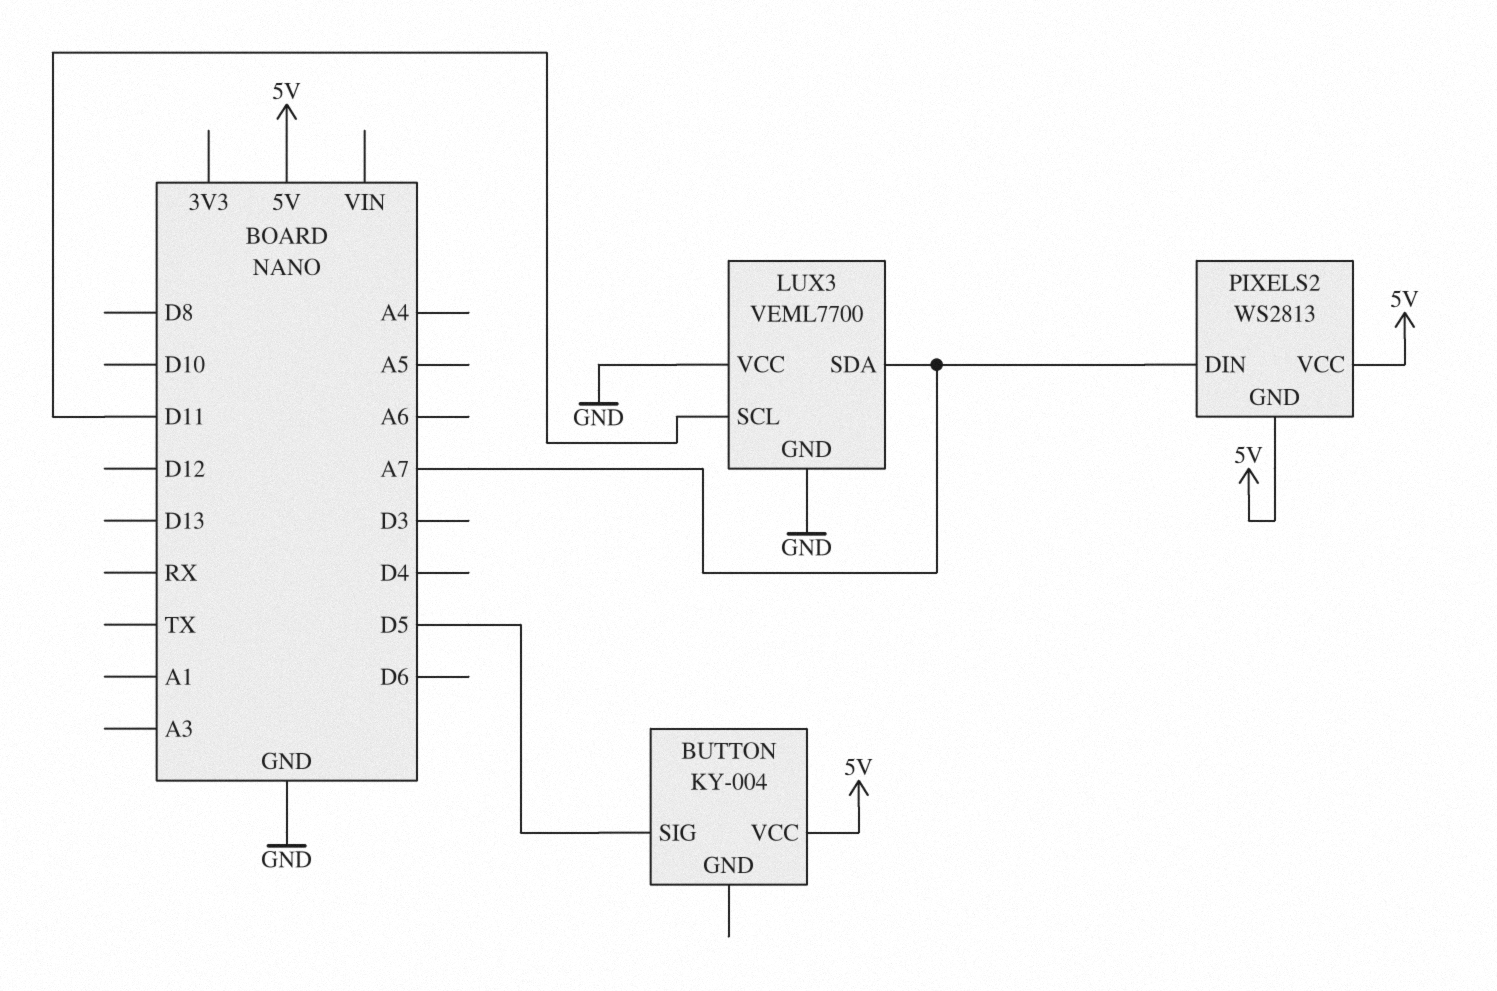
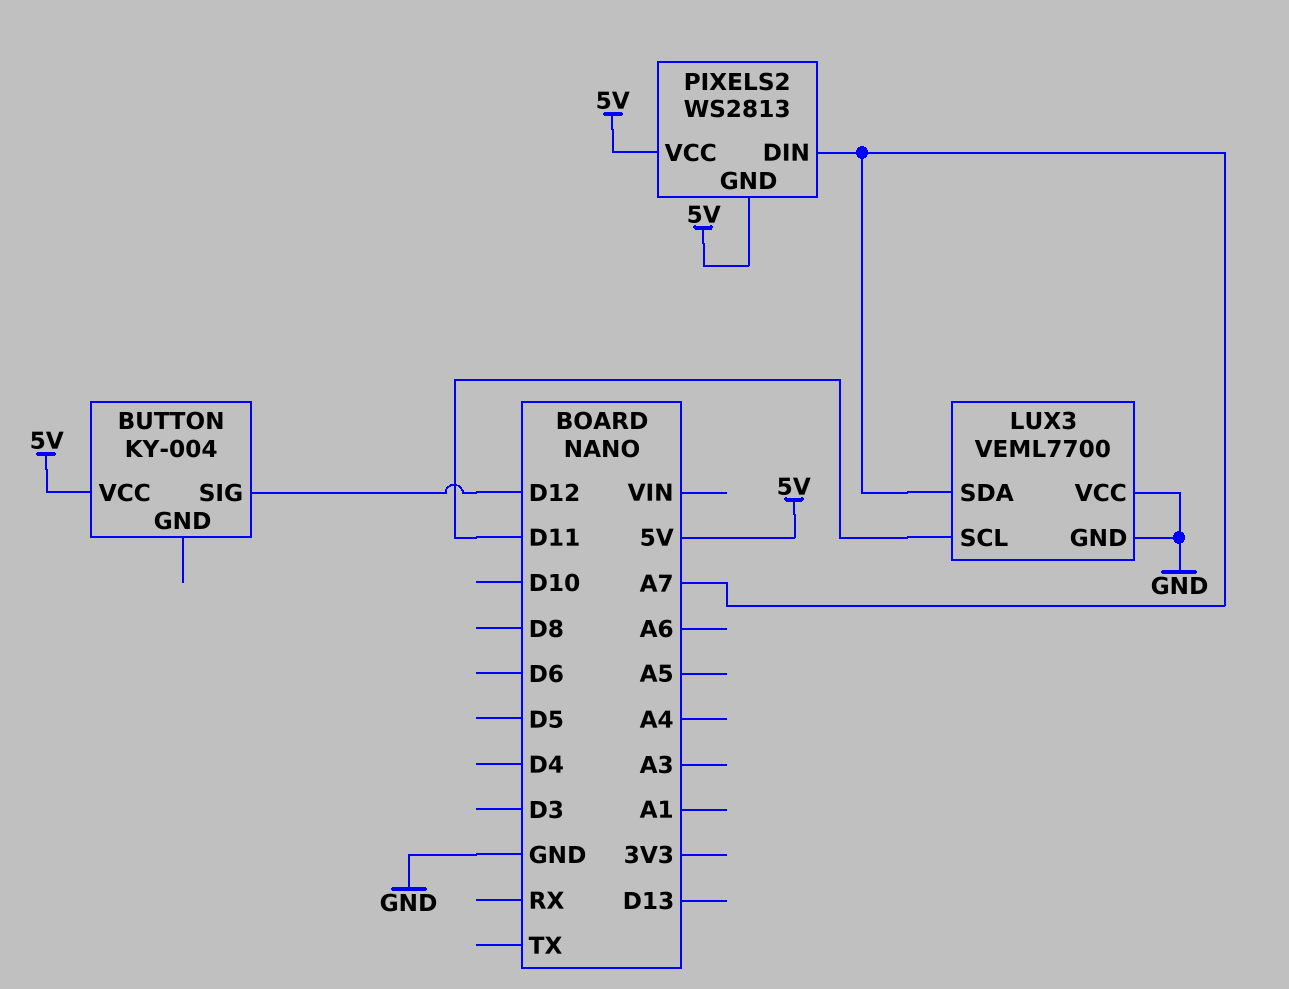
BUTTON pin SIG: D5 -> D12

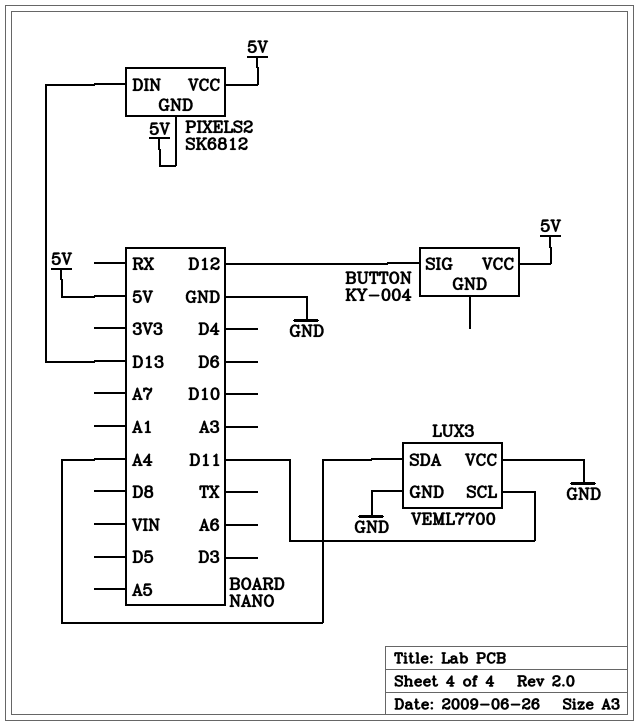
LUX3 pin SDA: A7 -> A4
PIXELS2: WS2813 -> SK6812
PIXELS2 pin DIN: A7 -> D13

